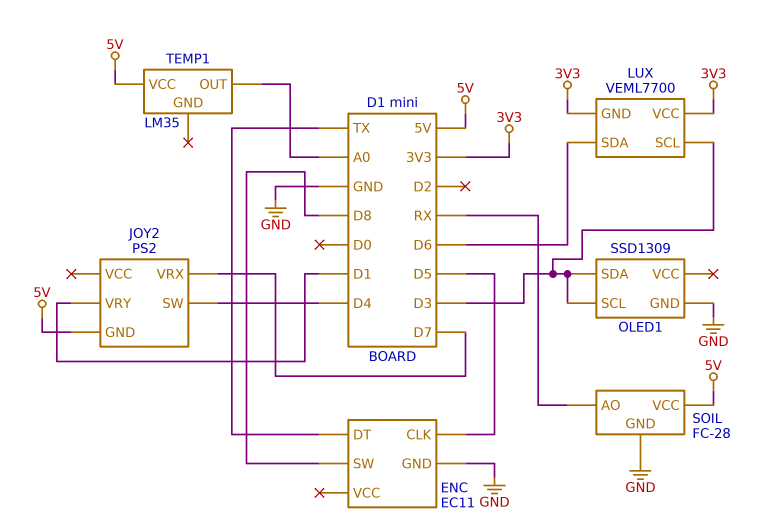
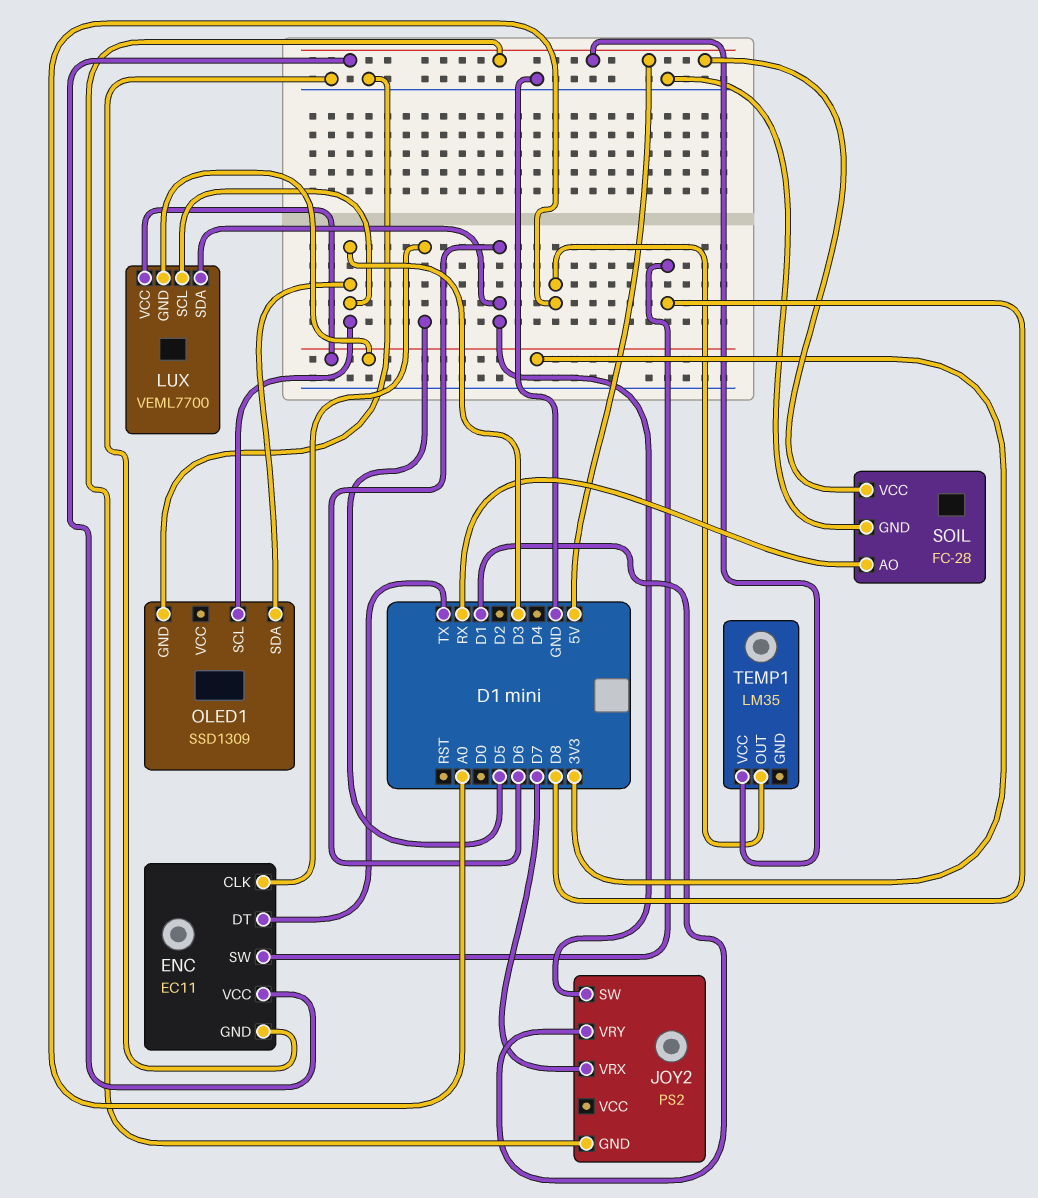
ENC pin VCC: none -> 5V
JOY2 pin SW: D4 -> D6

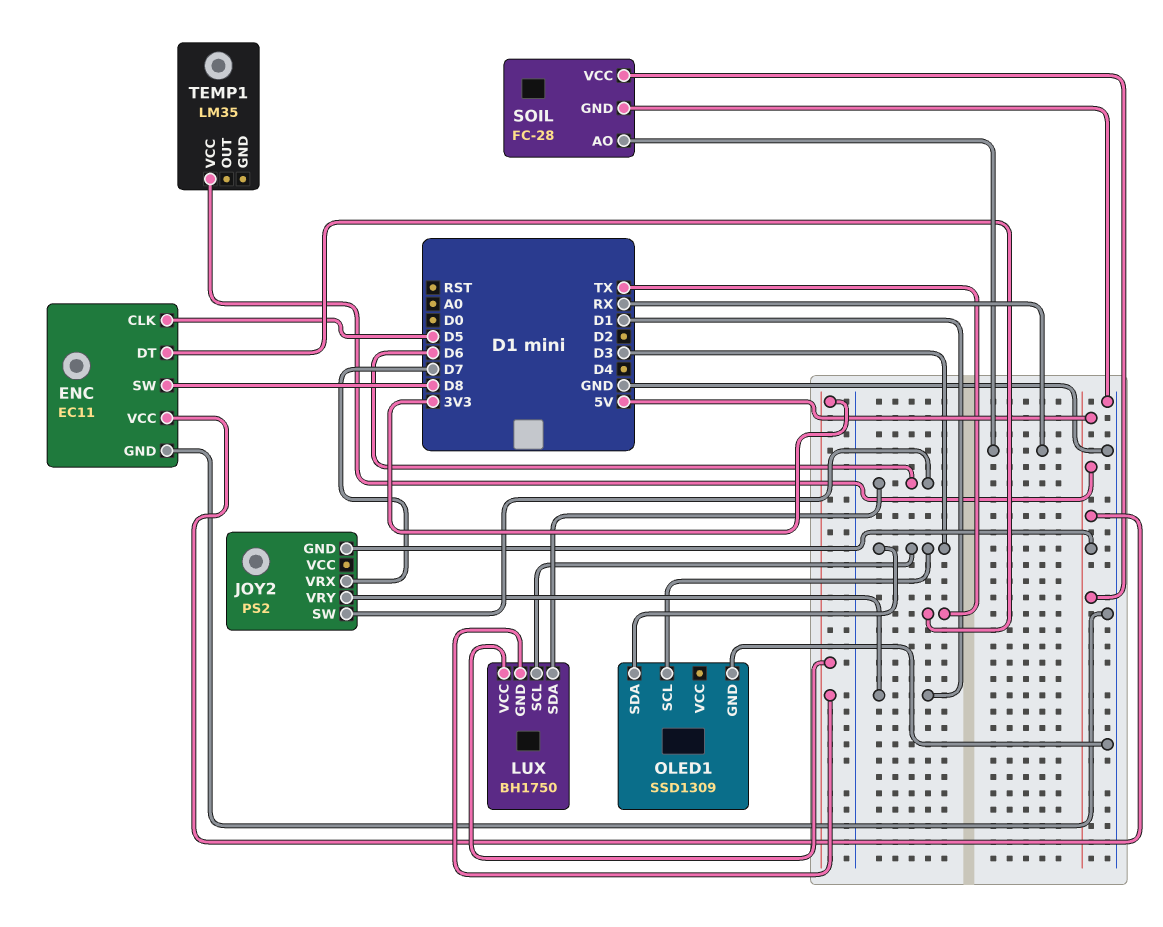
LUX: VEML7700 -> BH1750
TEMP1 pin OUT: A0 -> none

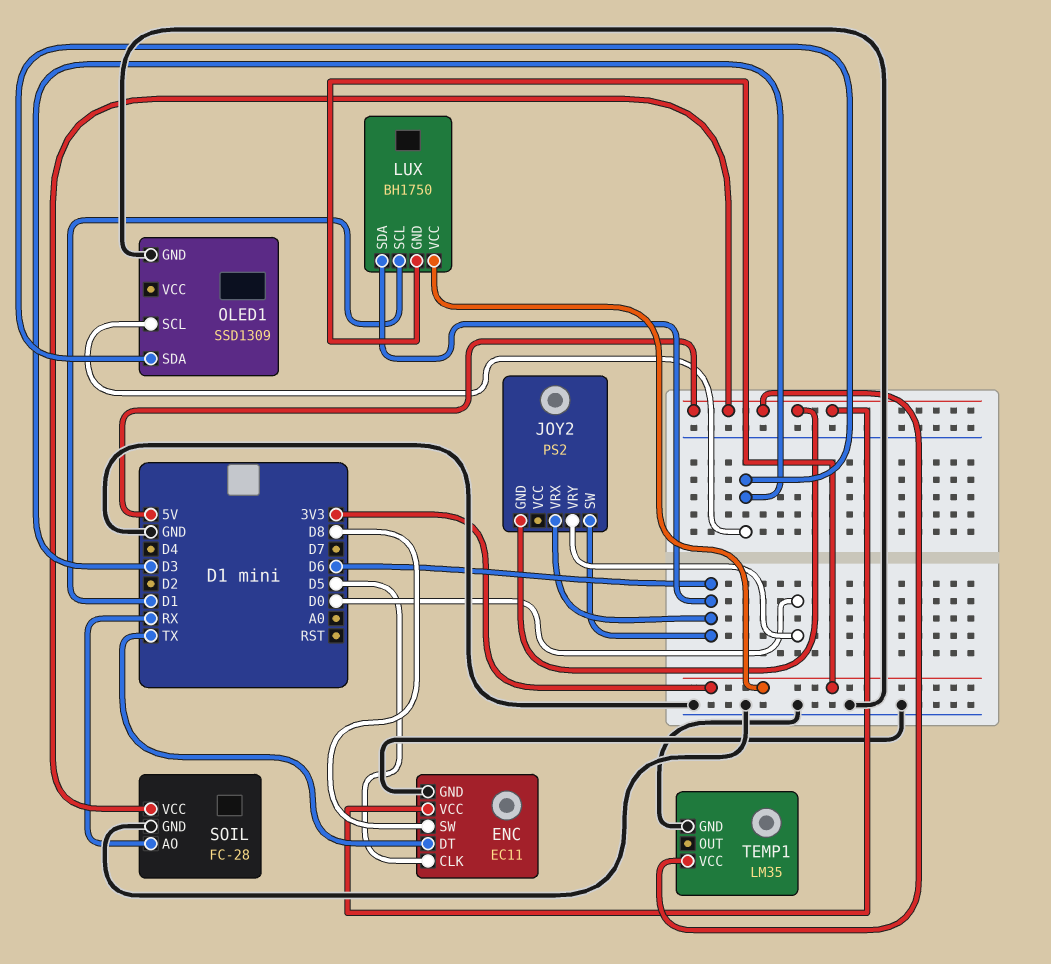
JOY2 pin VRX: D7 -> D6
JOY2 pin VRY: D1 -> D0
LUX pin SCL: D3 -> D1
TEMP1 pin GND: none -> GND

